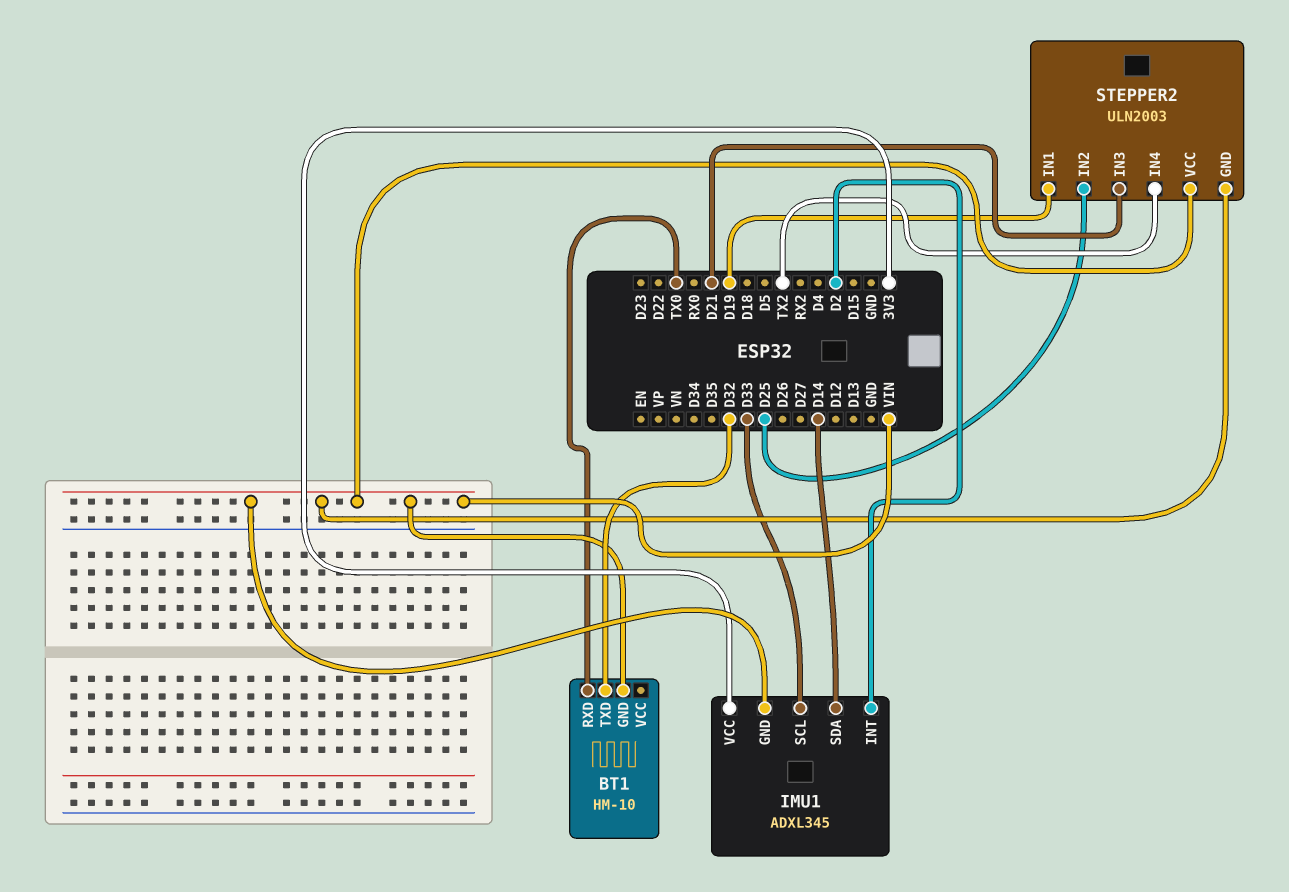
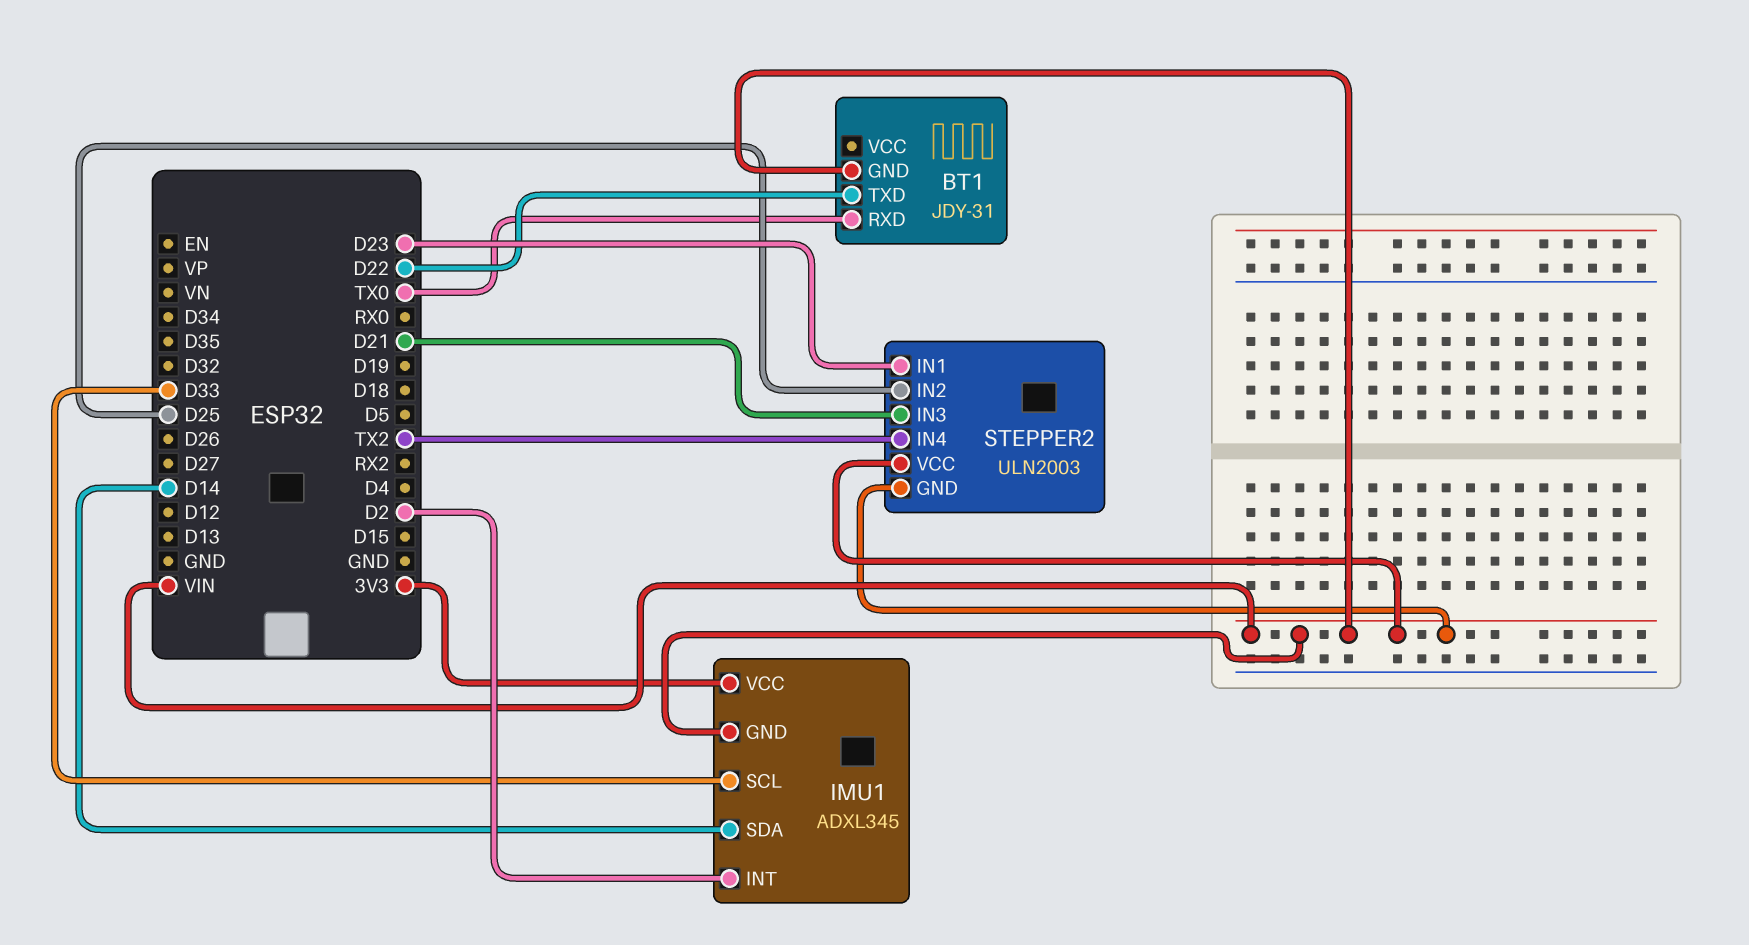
BT1: HM-10 -> JDY-31
BT1 pin TXD: D32 -> D22
STEPPER2 pin IN1: D19 -> D23

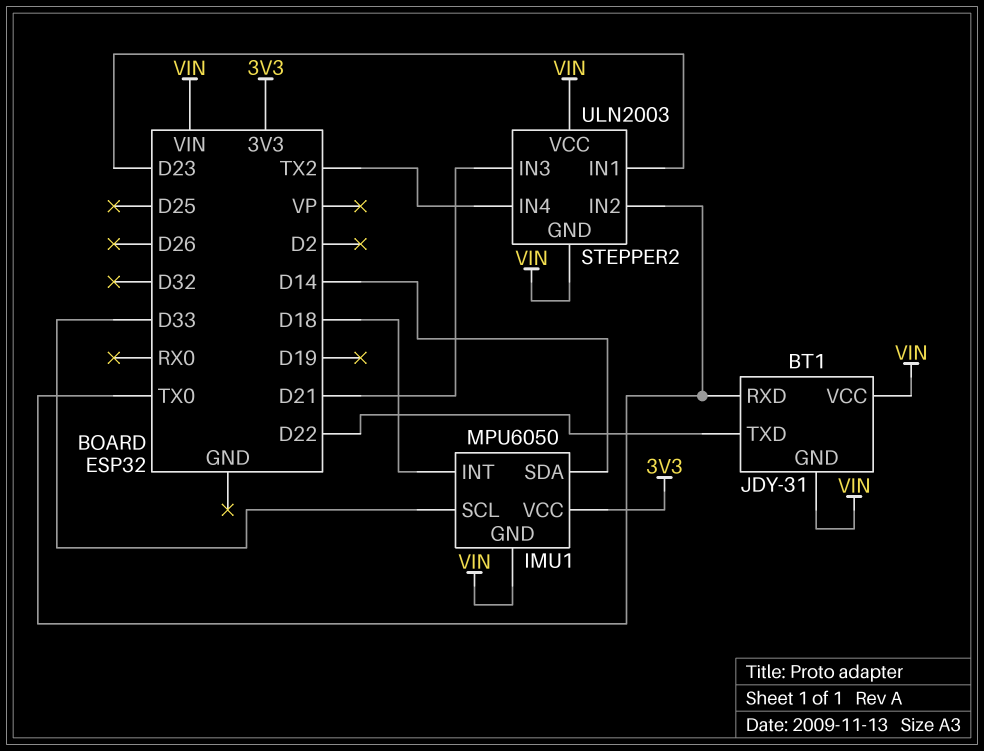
BT1 pin VCC: none -> VIN
IMU1: ADXL345 -> MPU6050
IMU1 pin INT: D2 -> D18
STEPPER2 pin IN2: D25 -> TX0

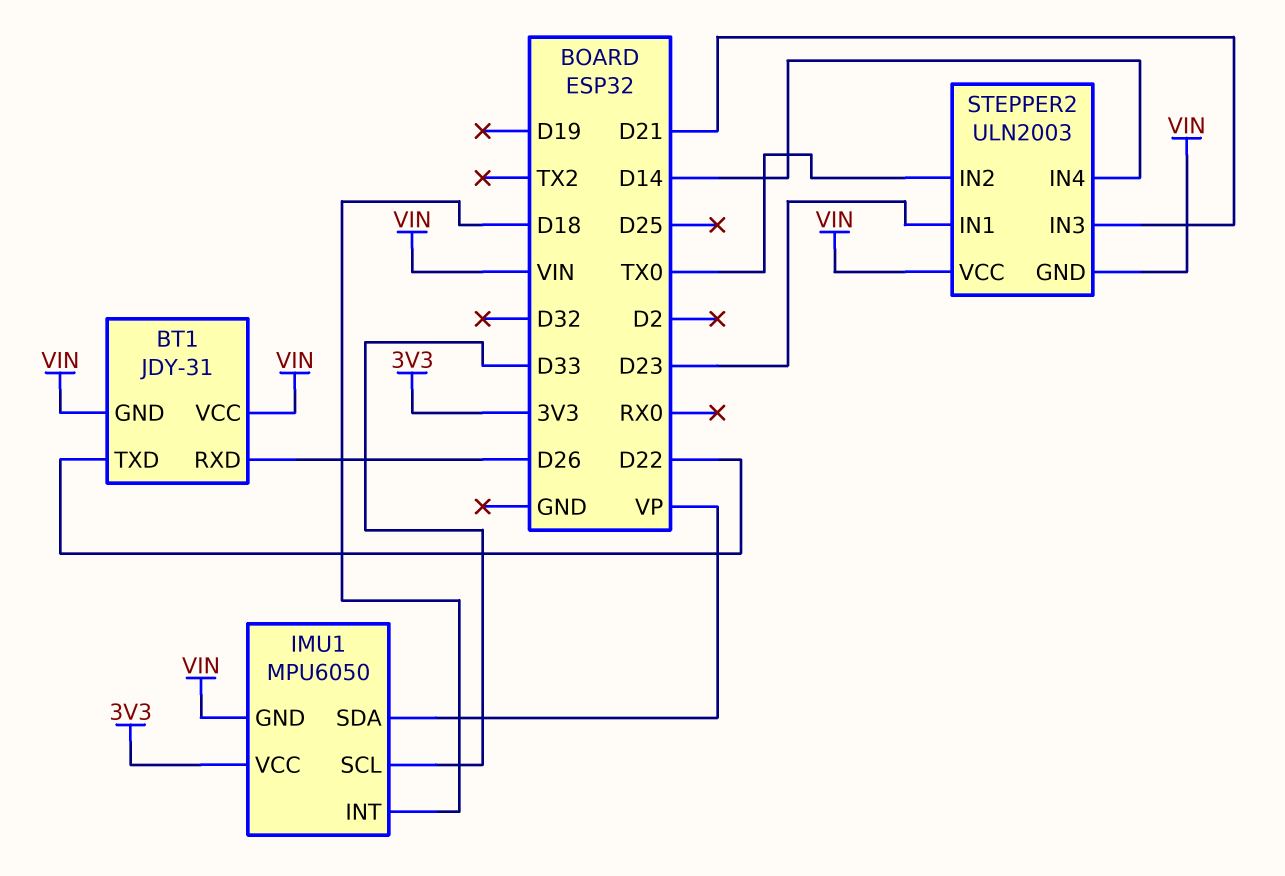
BT1 pin RXD: TX0 -> D26
IMU1 pin SDA: D14 -> VP
STEPPER2 pin IN4: TX2 -> D14

